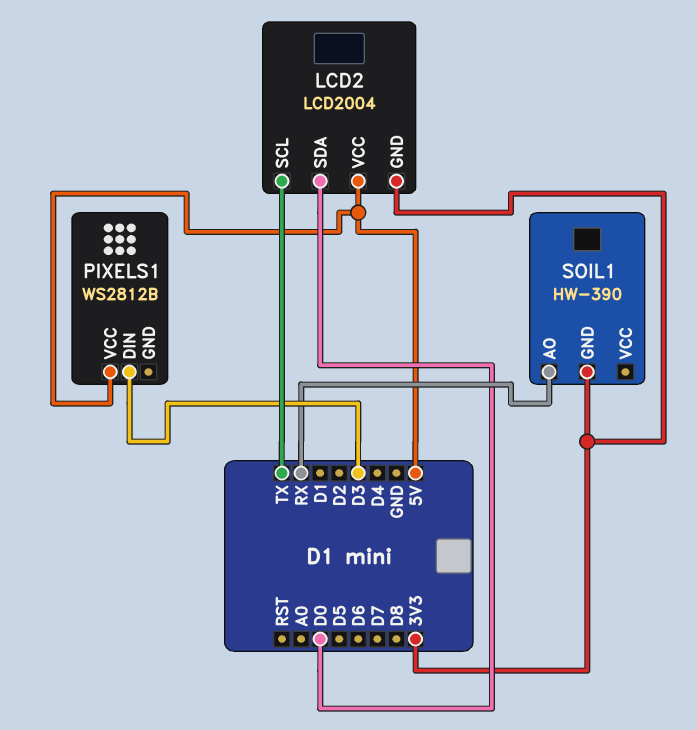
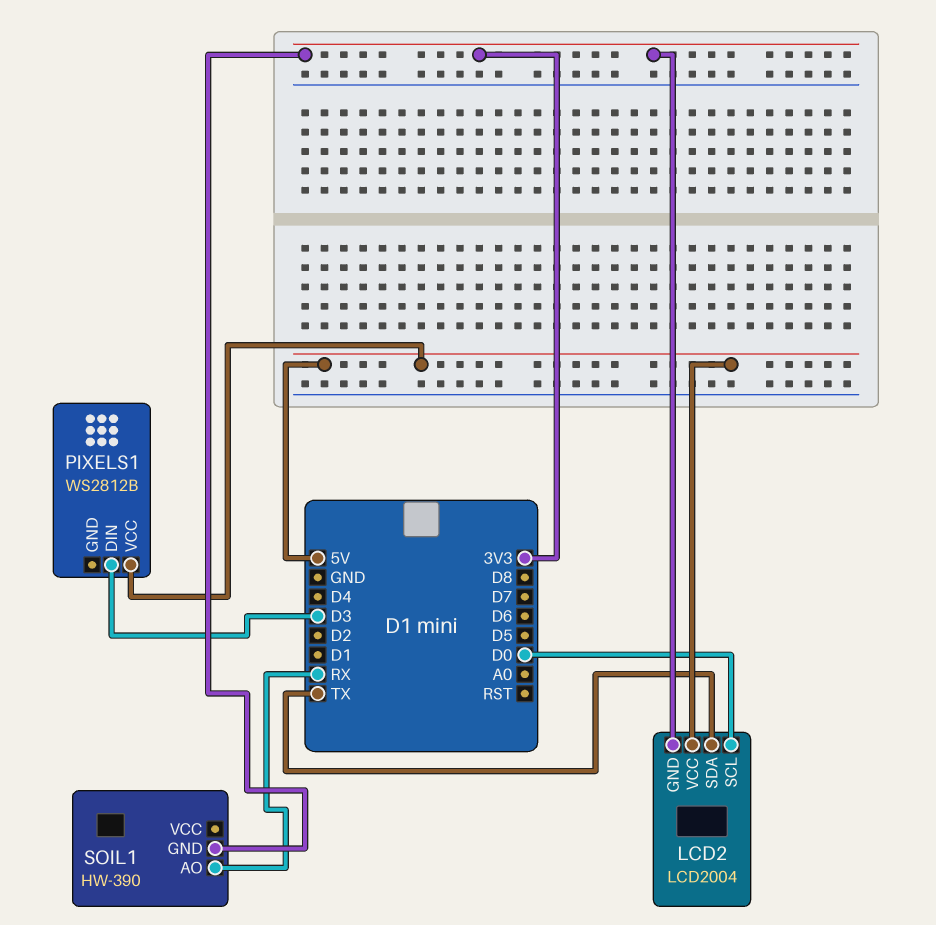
LCD2 pin SCL: TX -> D0
LCD2 pin SDA: D0 -> TX

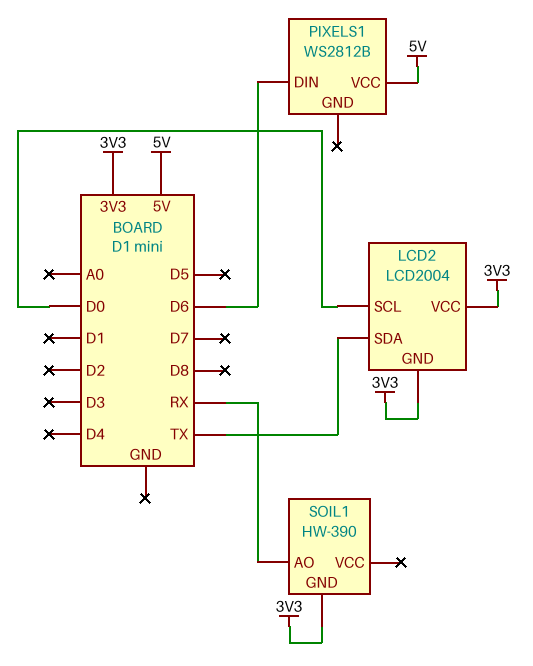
LCD2 pin VCC: 5V -> 3V3
PIXELS1 pin DIN: D3 -> D6

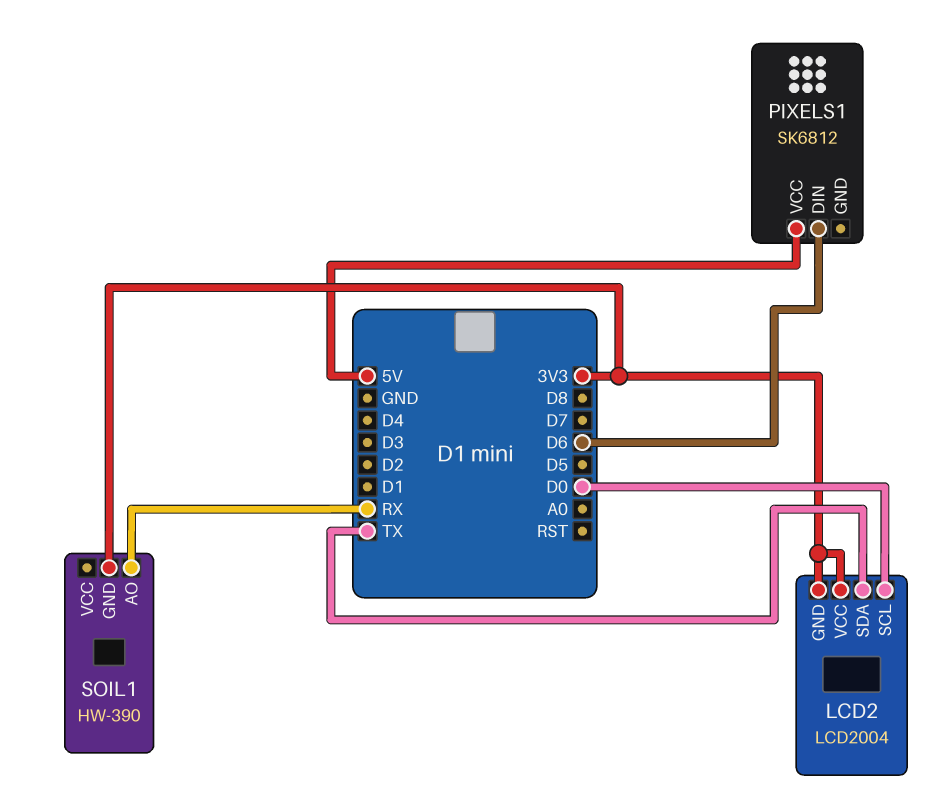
PIXELS1: WS2812B -> SK6812

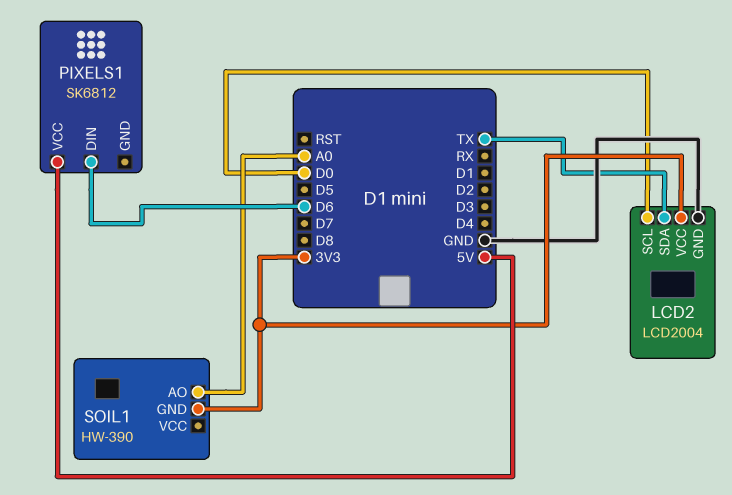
LCD2 pin GND: 3V3 -> GND
SOIL1 pin AO: RX -> A0

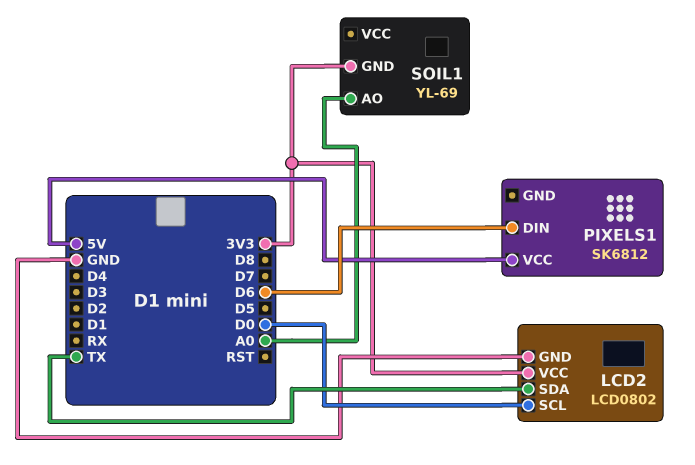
LCD2: LCD2004 -> LCD0802
SOIL1: HW-390 -> YL-69

